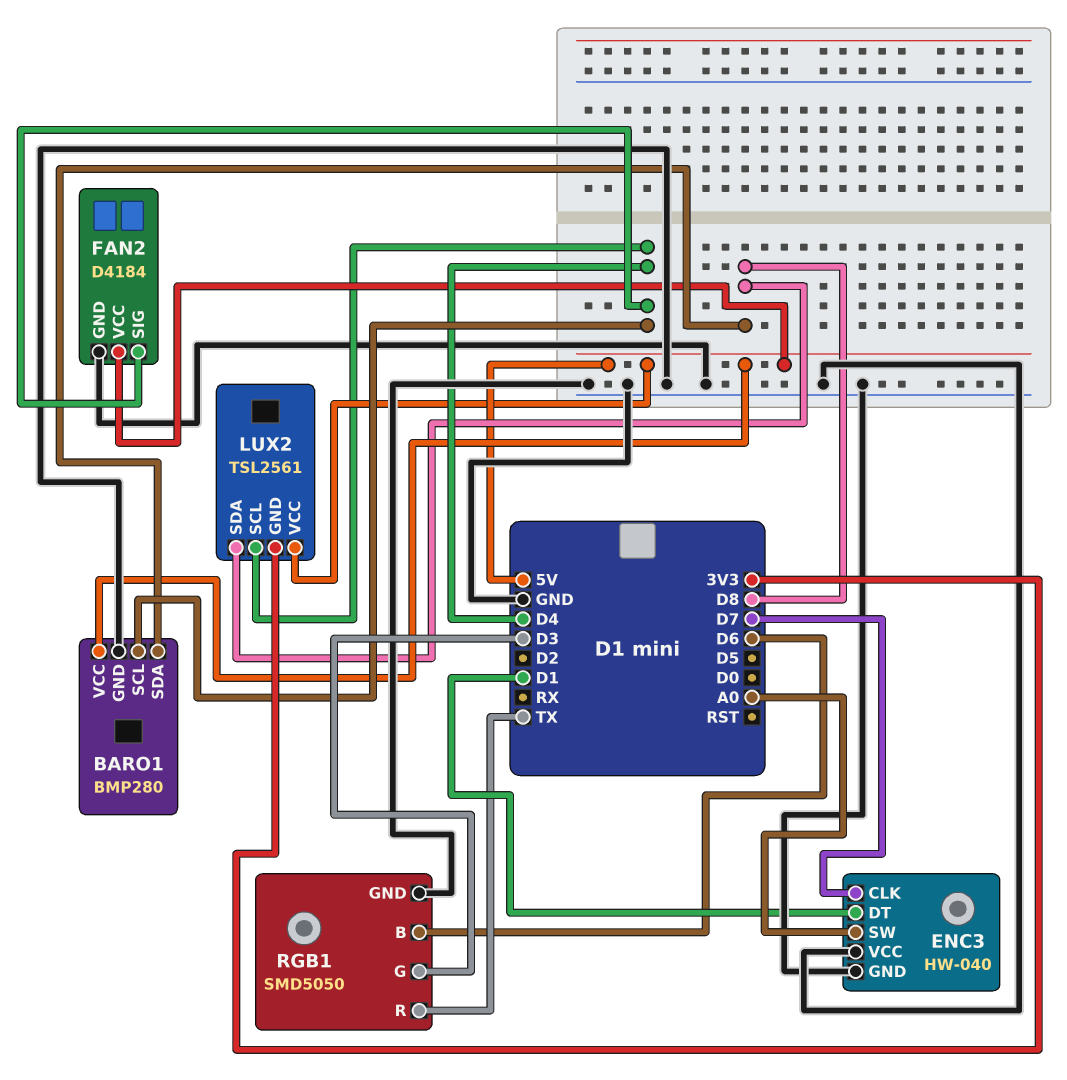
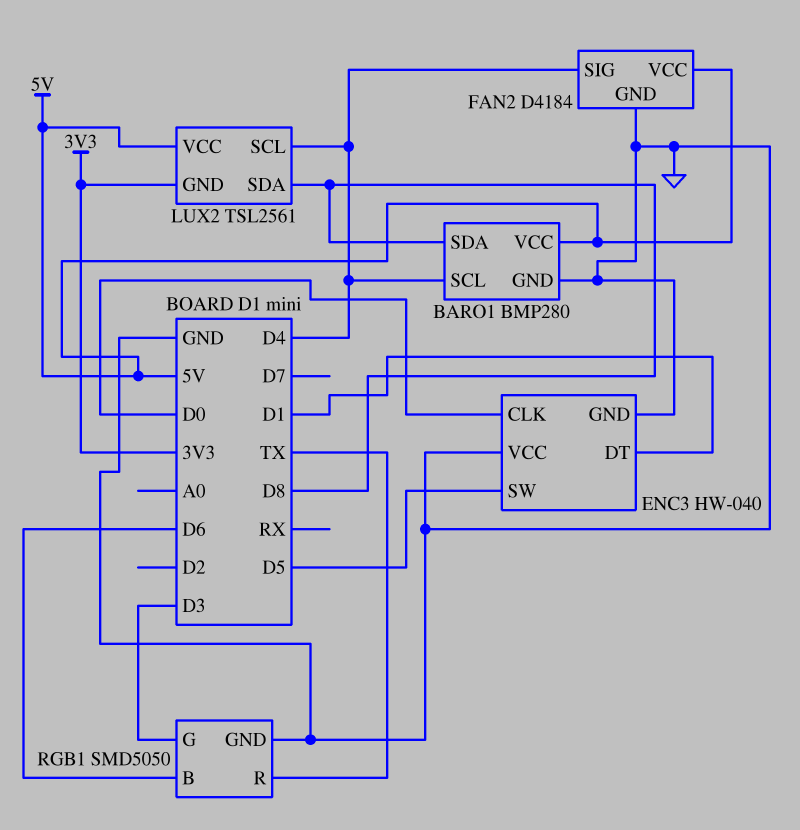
ENC3 pin CLK: D7 -> D0
ENC3 pin SW: A0 -> D5

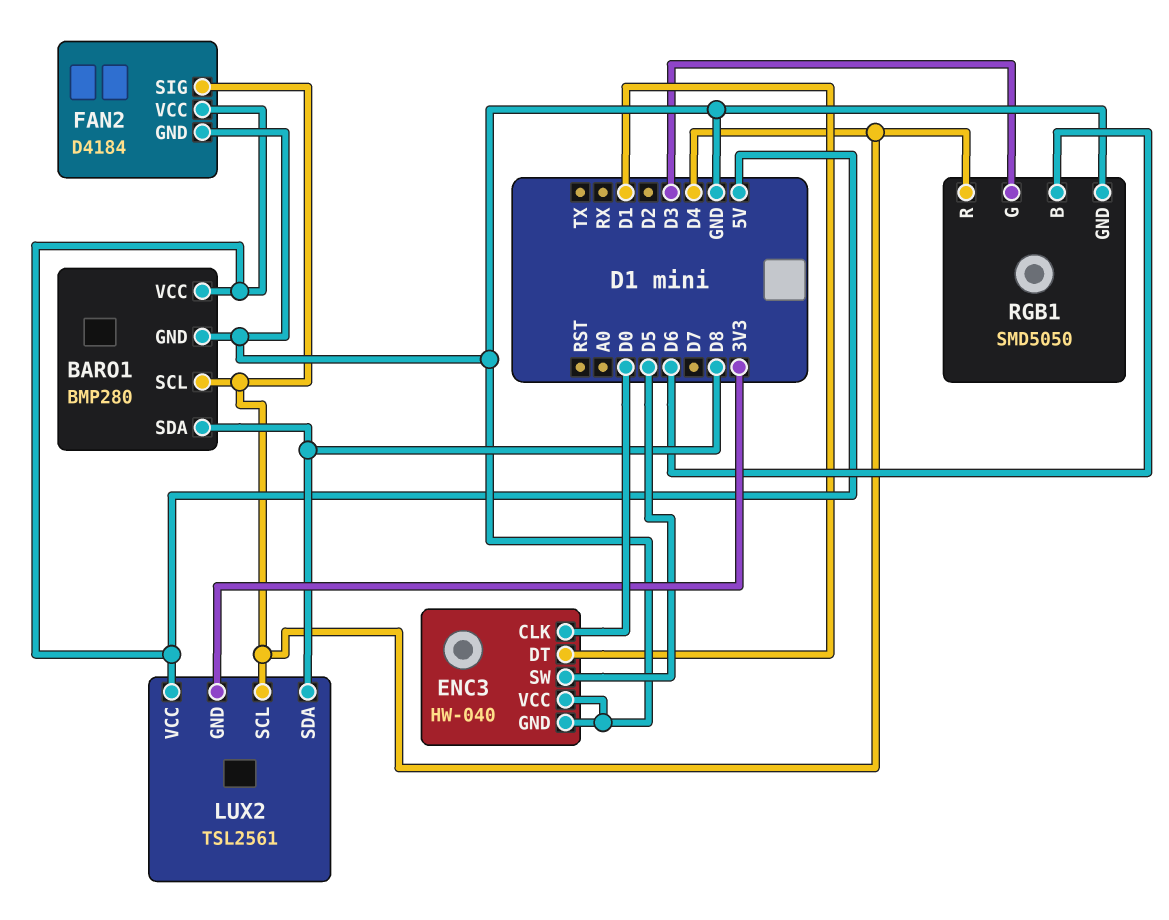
RGB1 pin R: TX -> D4

